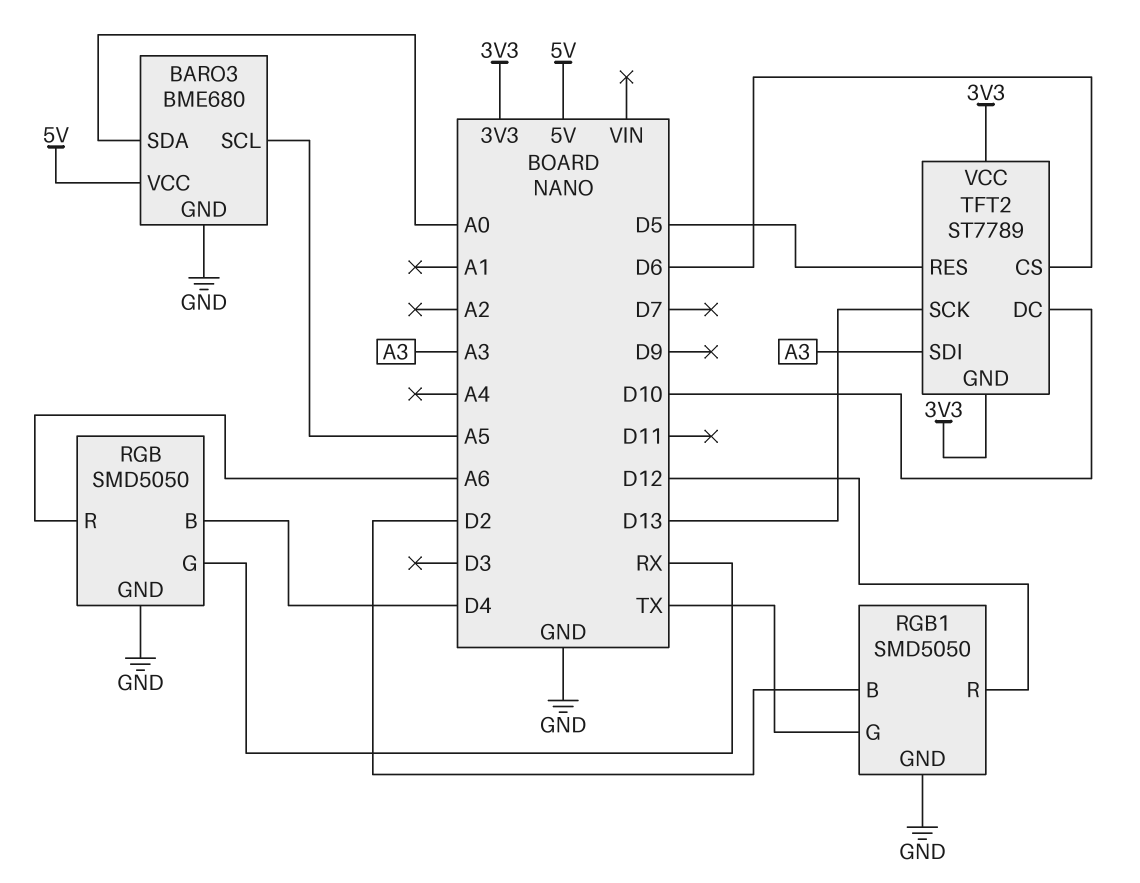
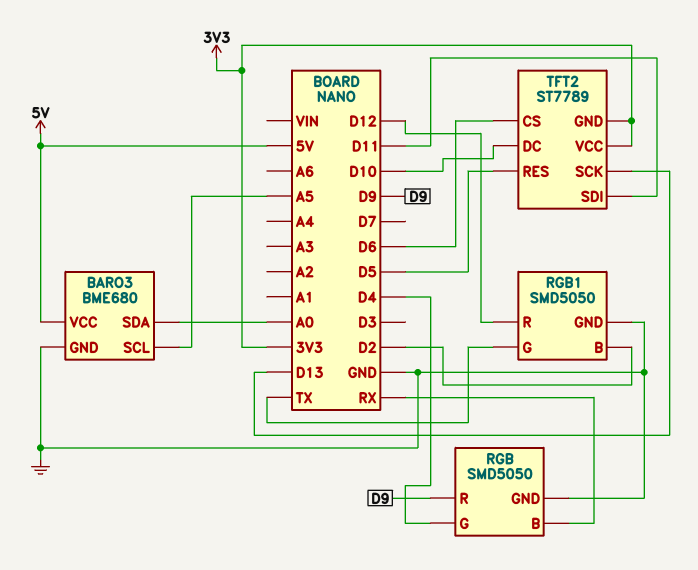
RGB pin B: D4 -> RX
RGB pin G: RX -> D4
RGB pin R: A6 -> D9
TFT2 pin SDI: A3 -> D11

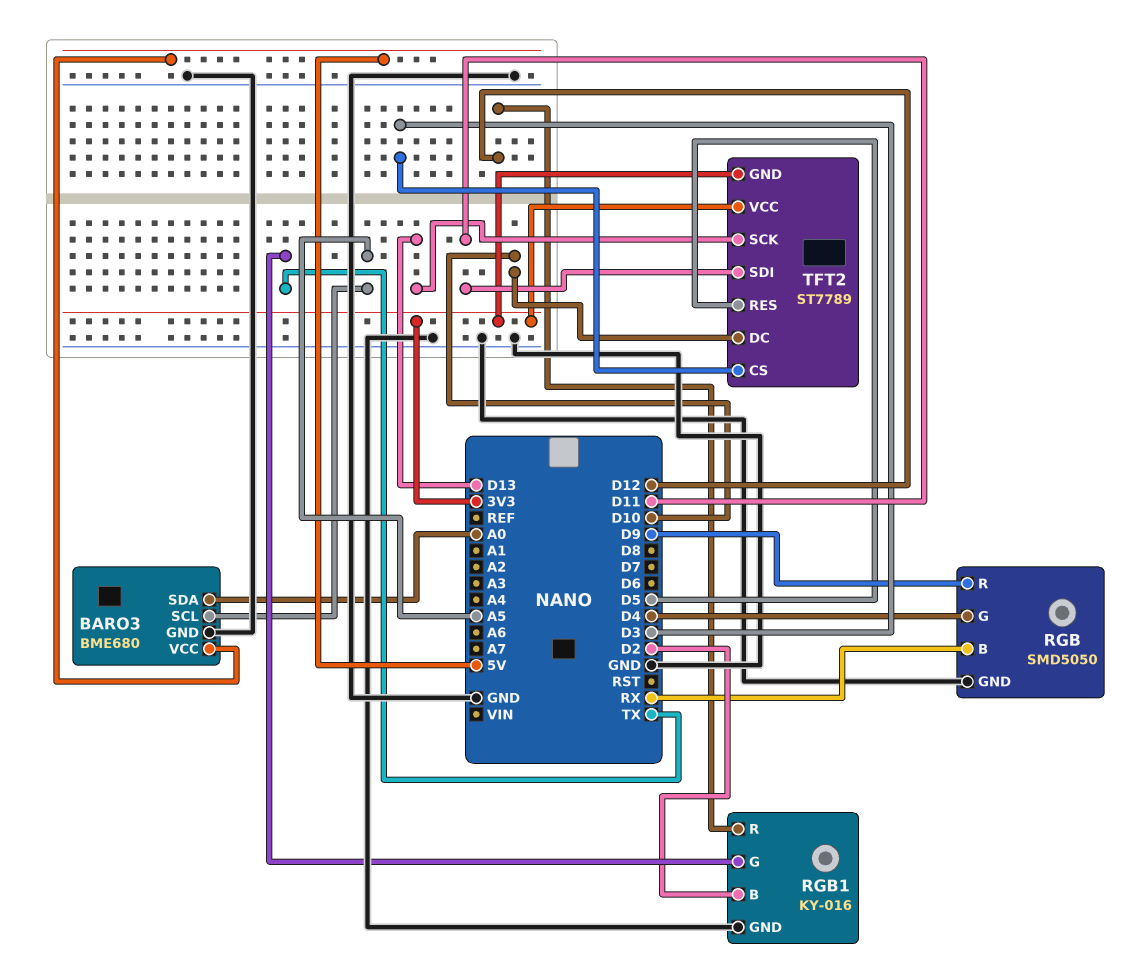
RGB1: SMD5050 -> KY-016
TFT2 pin CS: D6 -> D3

